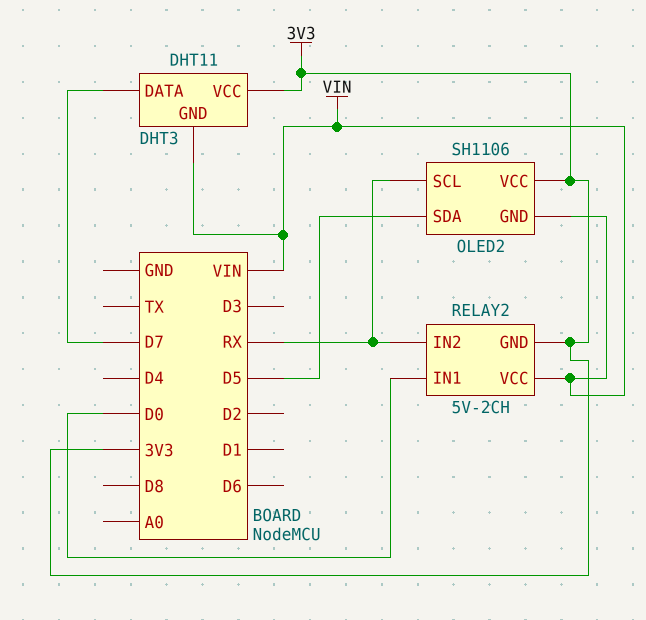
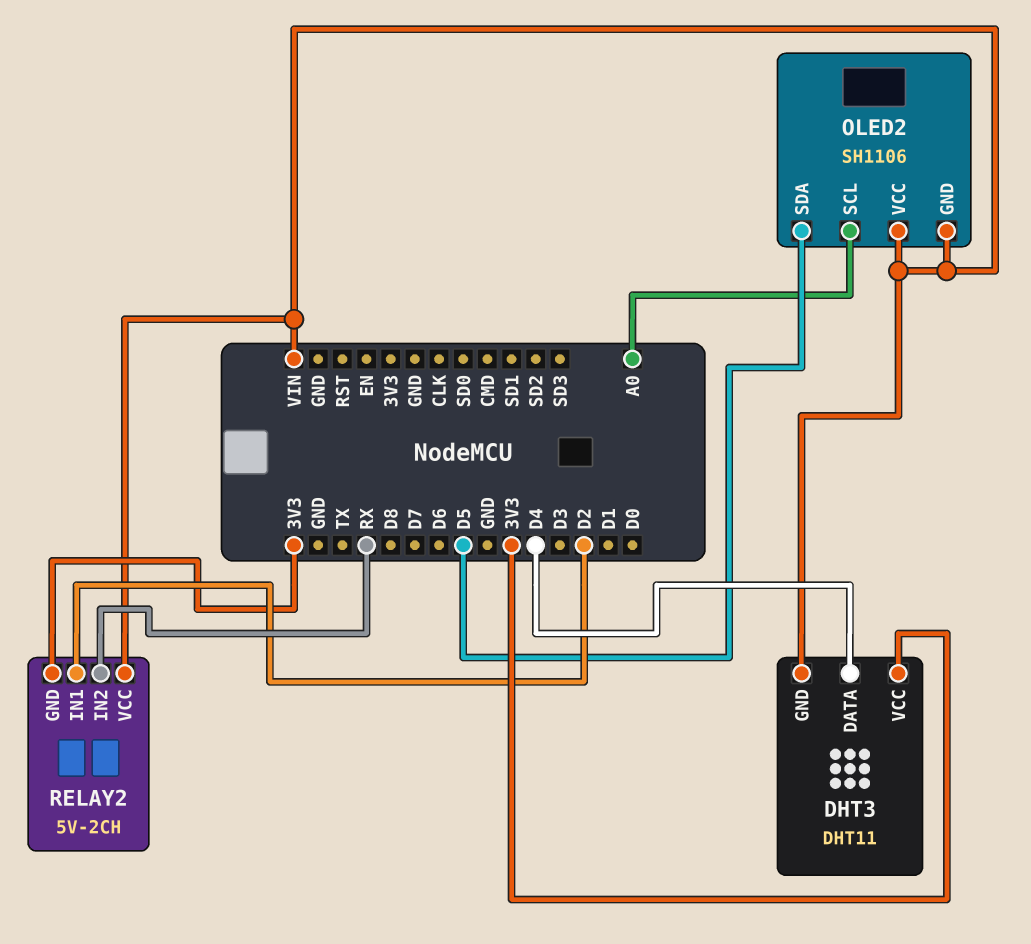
DHT3 pin DATA: D7 -> D4
OLED2 pin SCL: RX -> A0
OLED2 pin VCC: 3V3 -> VIN
RELAY2 pin IN1: D0 -> D2

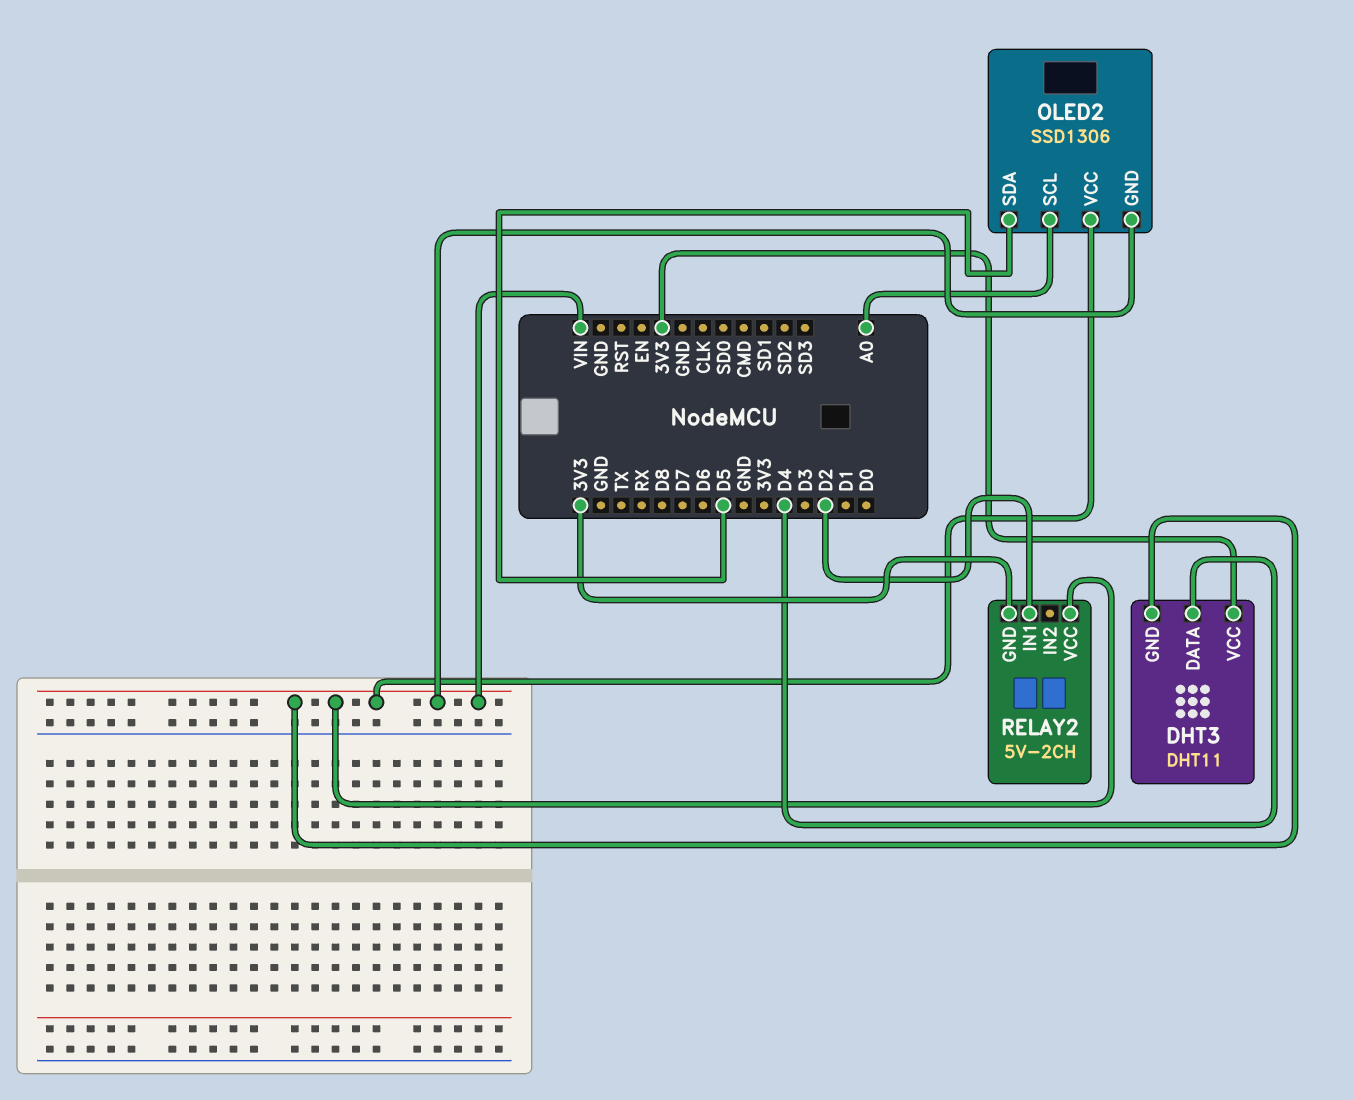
OLED2: SH1106 -> SSD1306
RELAY2 pin IN2: RX -> none

